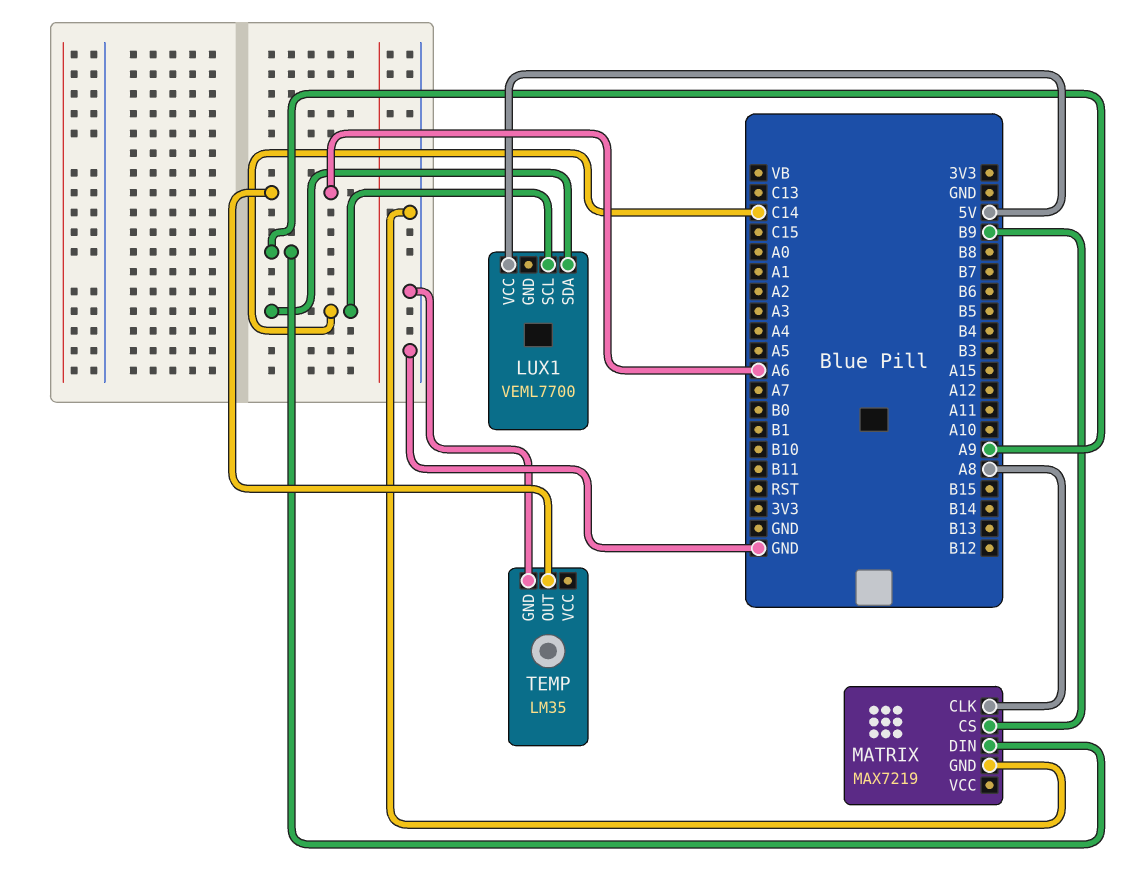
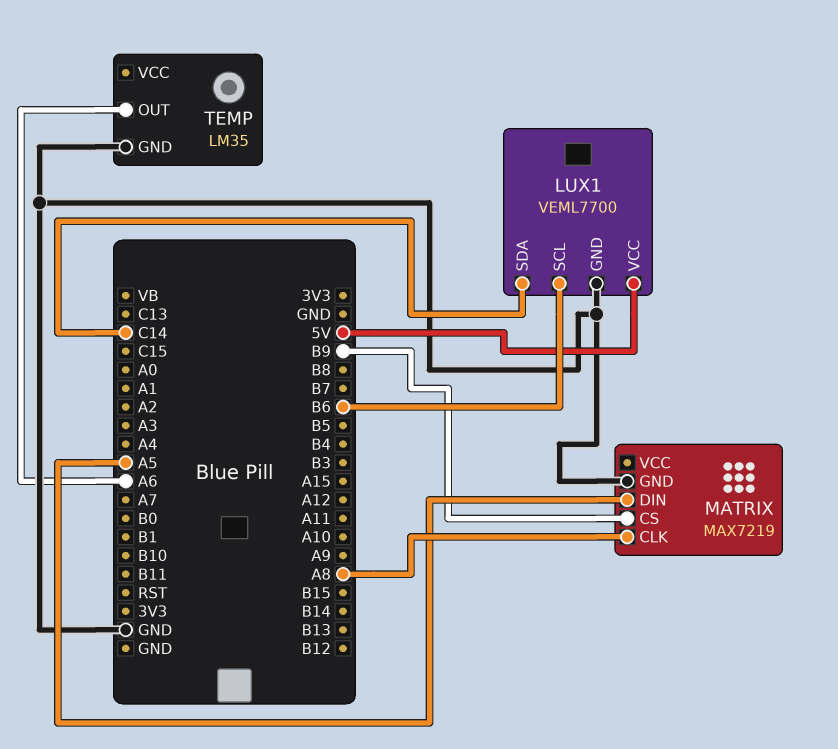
LUX1 pin GND: none -> GND
LUX1 pin SCL: C14 -> B6
MATRIX pin DIN: A9 -> A5

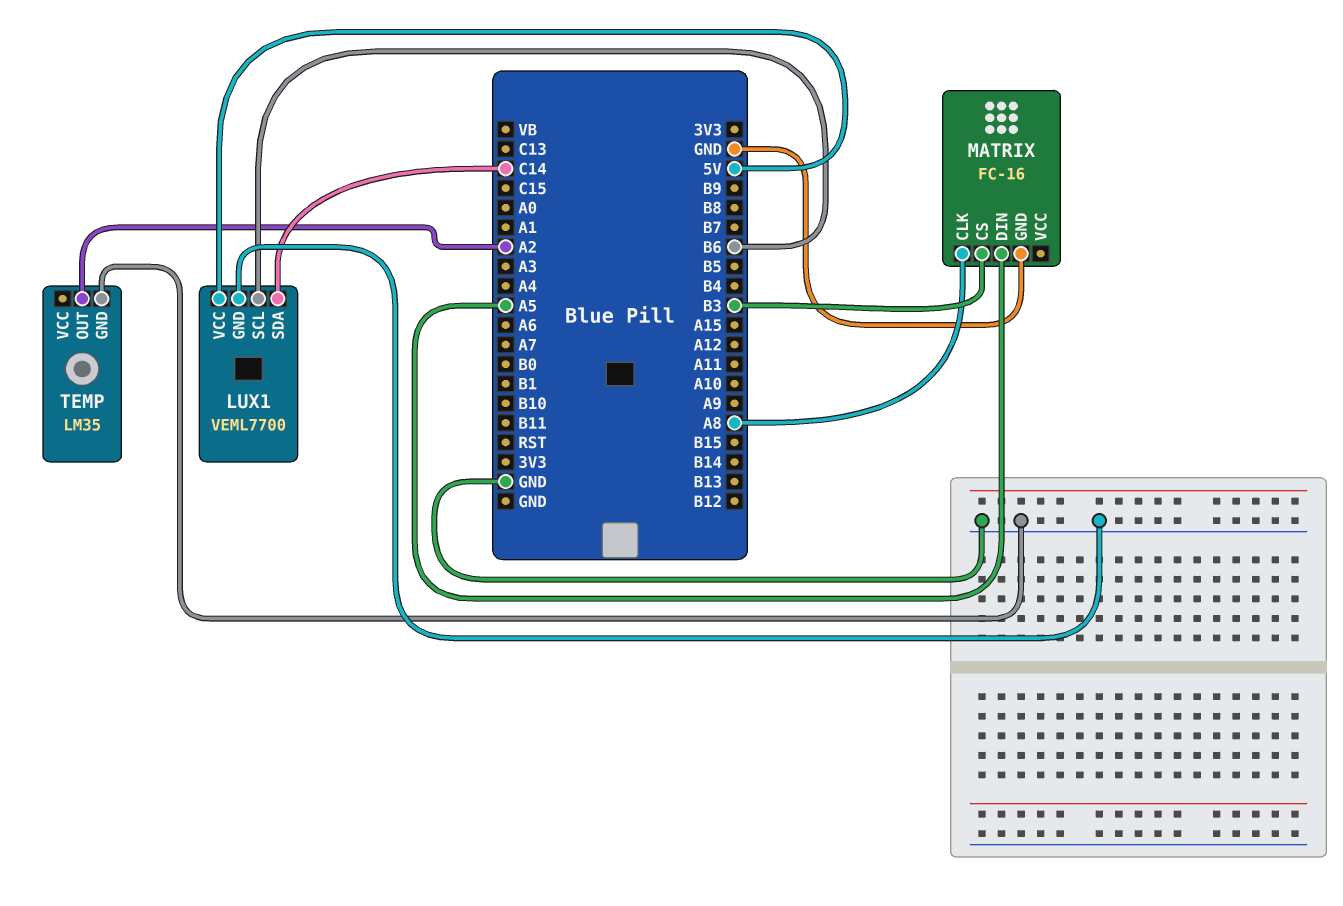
MATRIX: MAX7219 -> FC-16
MATRIX pin CS: B9 -> B3
TEMP pin OUT: A6 -> A2

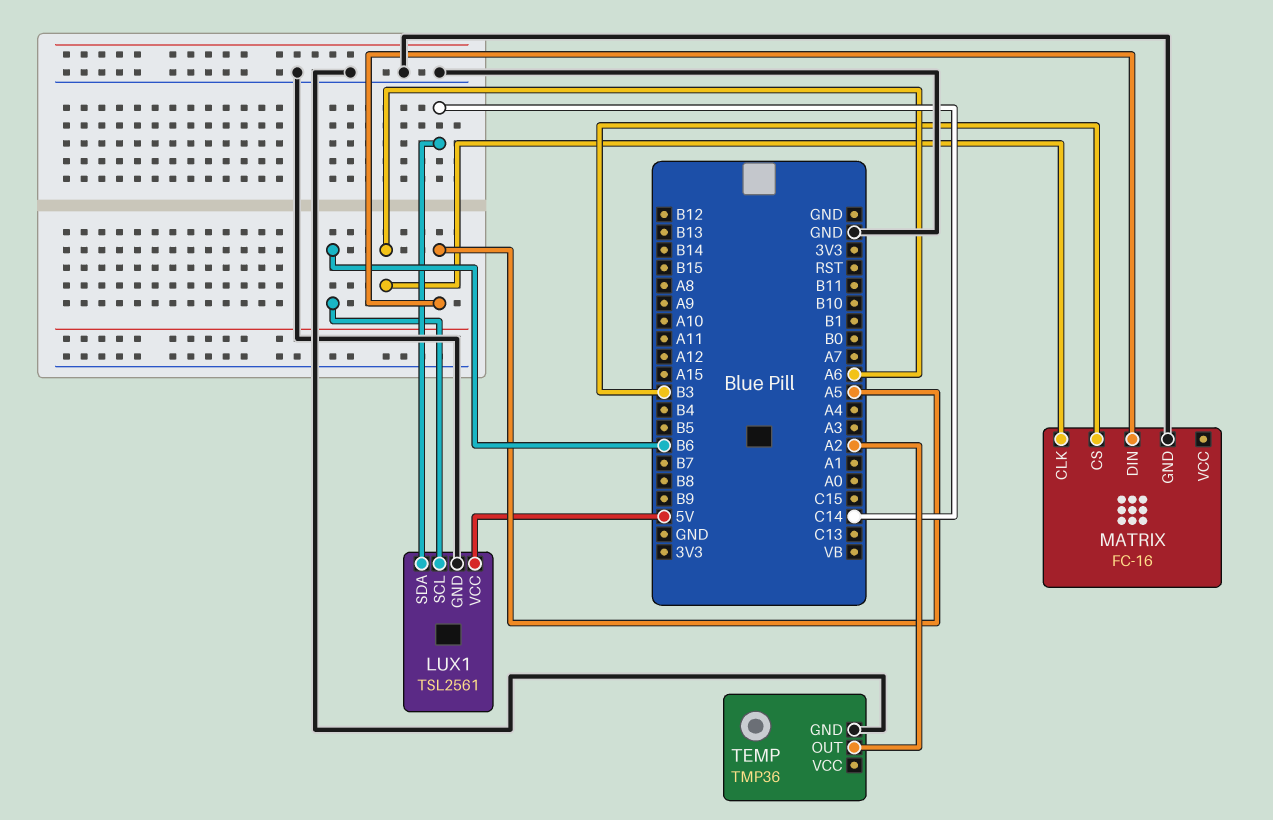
LUX1: VEML7700 -> TSL2561
MATRIX pin CLK: A8 -> A6
TEMP: LM35 -> TMP36

